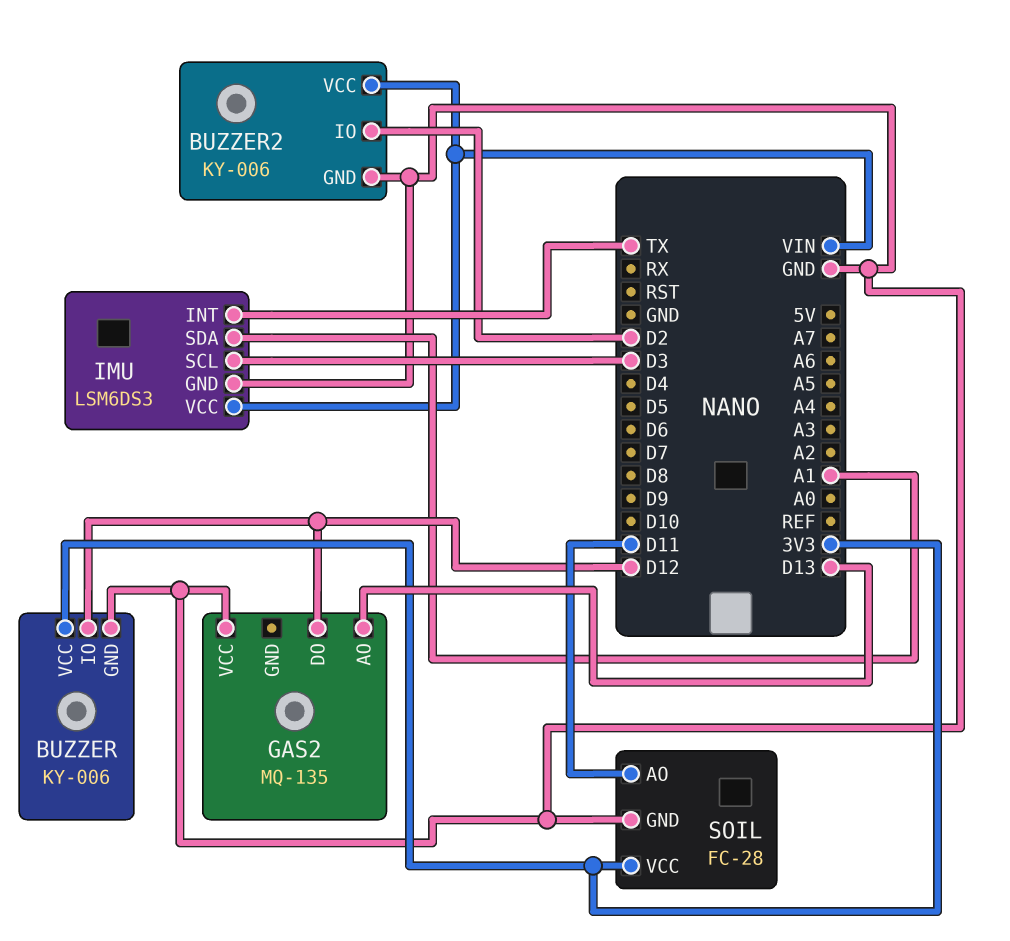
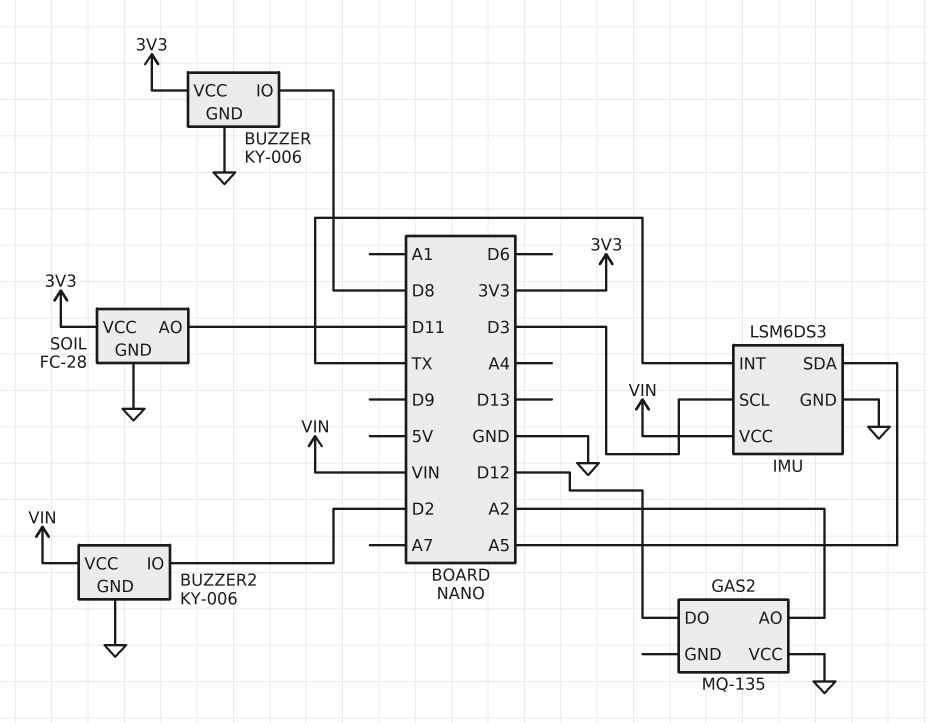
BUZZER pin IO: D12 -> D8
GAS2 pin AO: D13 -> A2
IMU pin SDA: A1 -> A5

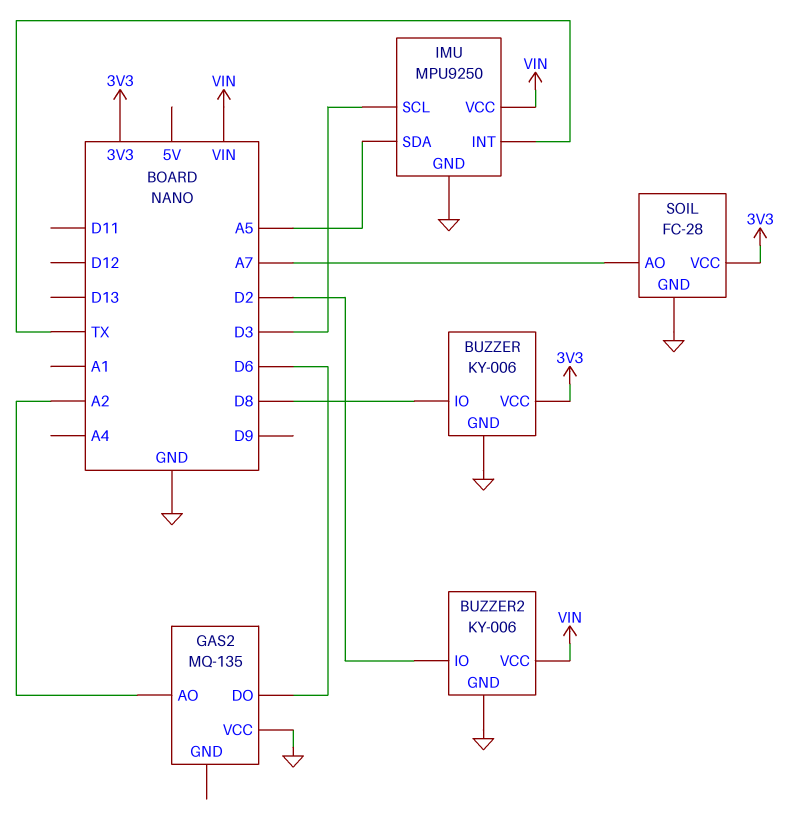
GAS2 pin DO: D12 -> D6
IMU: LSM6DS3 -> MPU9250
SOIL pin AO: D11 -> A7

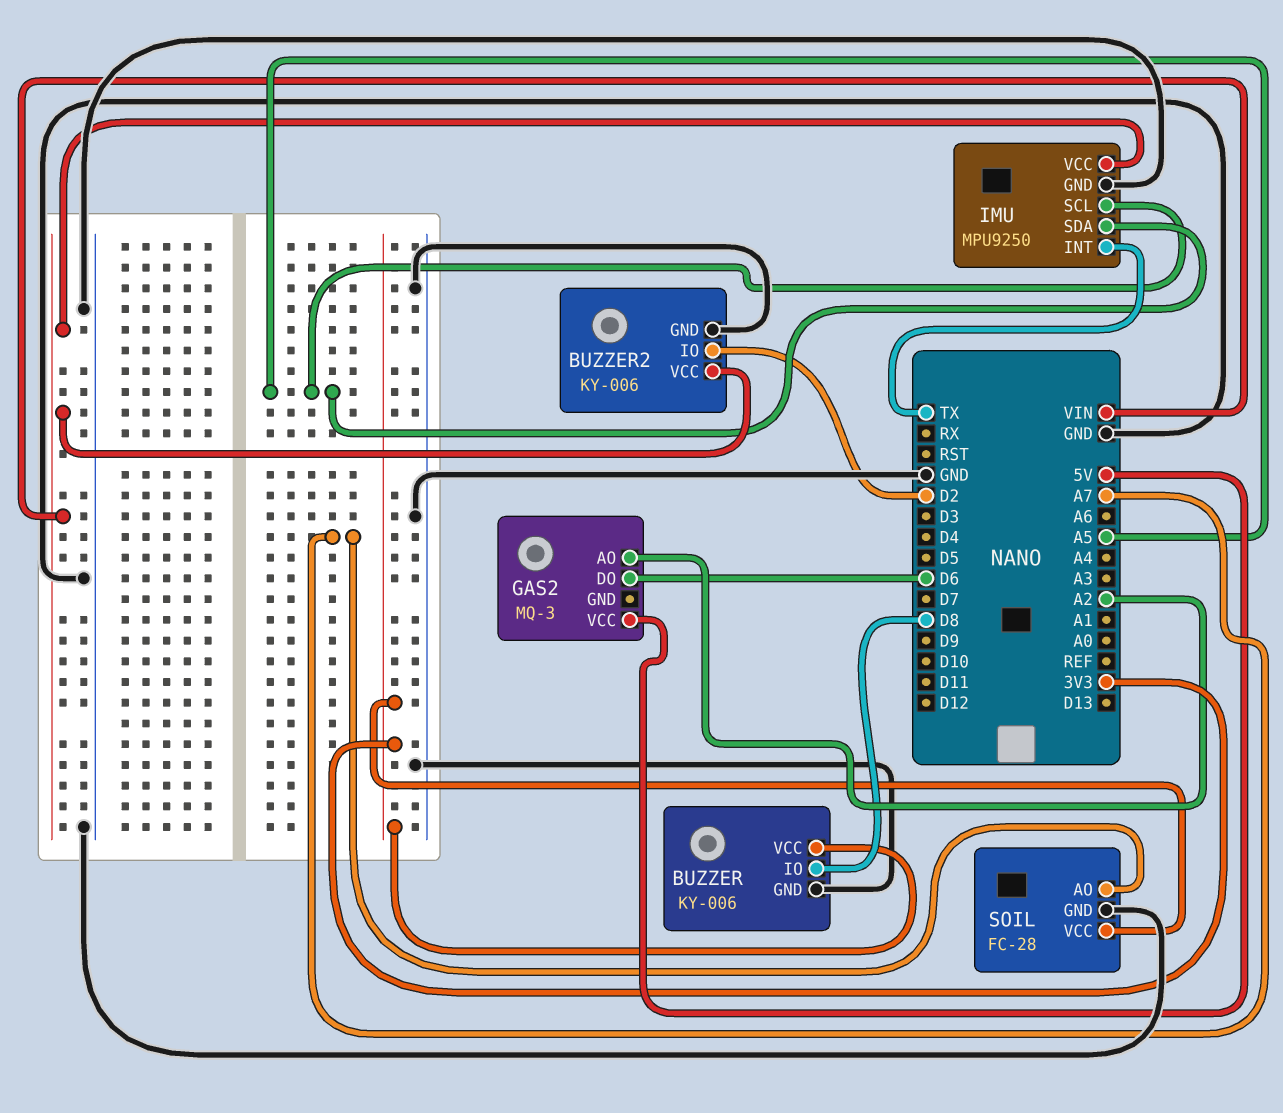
GAS2: MQ-135 -> MQ-3
GAS2 pin VCC: GND -> 5V
IMU pin SCL: D3 -> A5

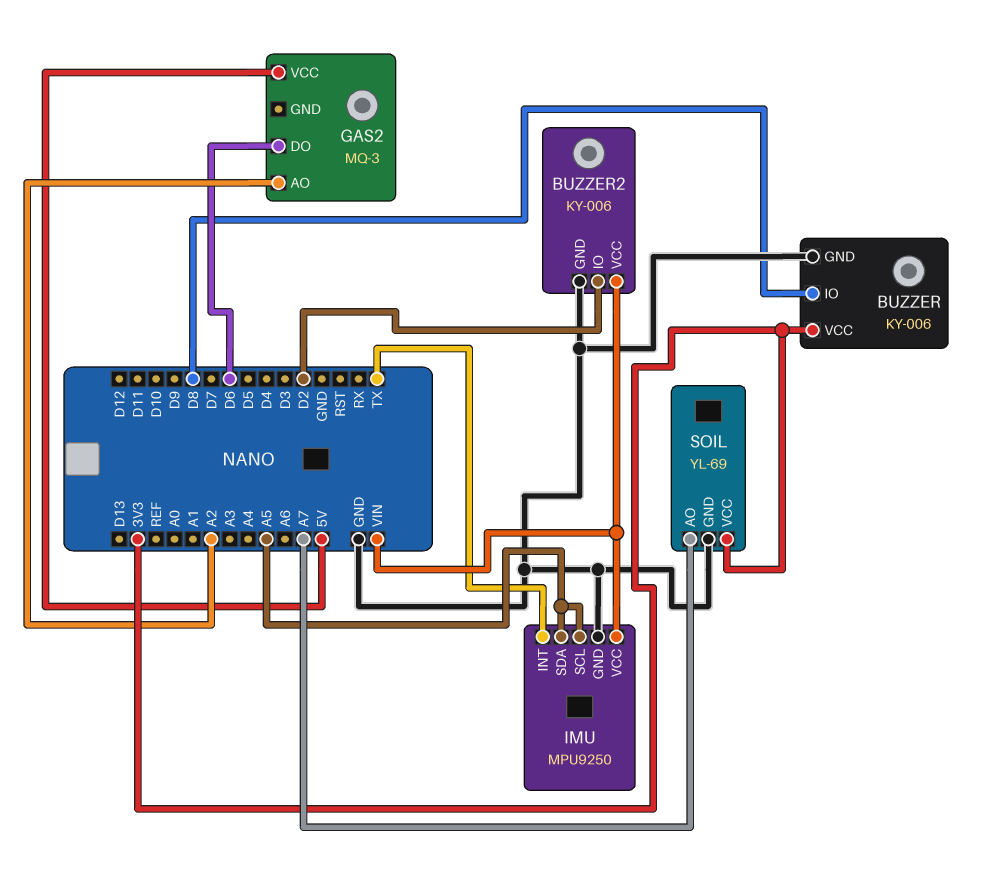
SOIL: FC-28 -> YL-69

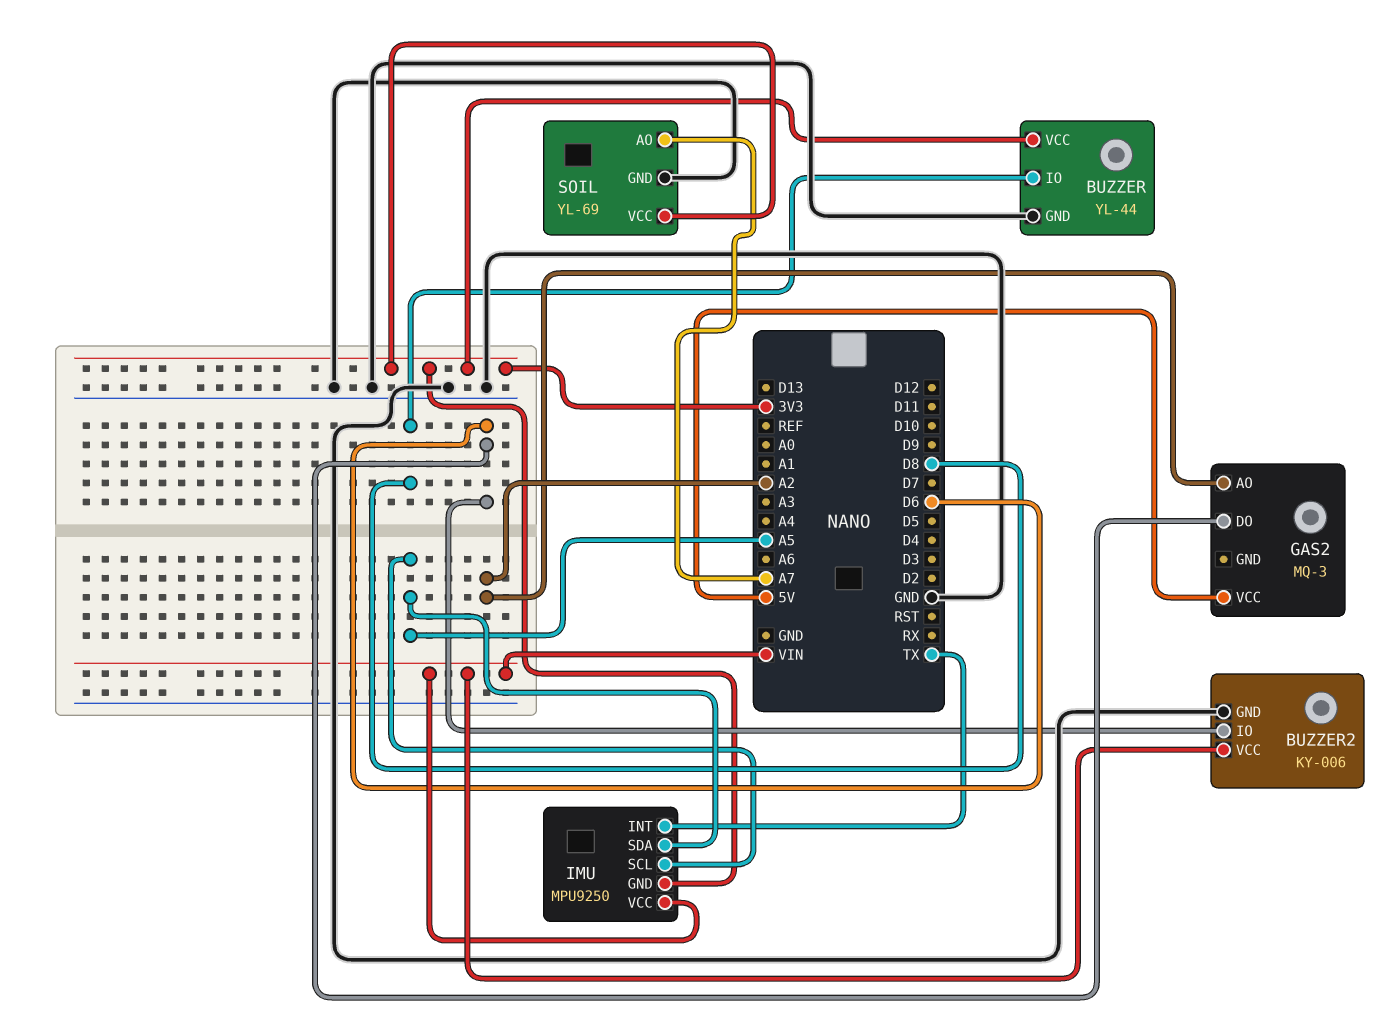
BUZZER: KY-006 -> YL-44
BUZZER2 pin IO: D2 -> D6
IMU pin GND: GND -> 3V3

